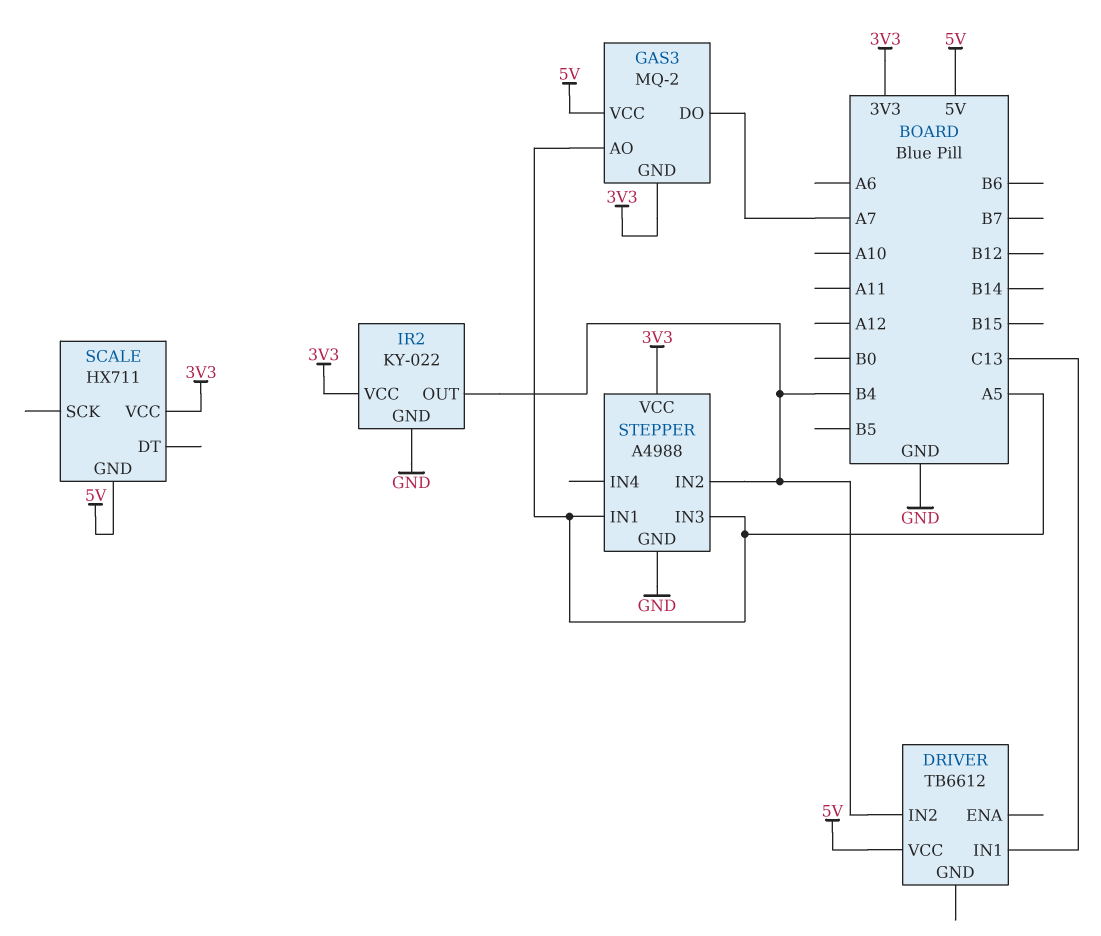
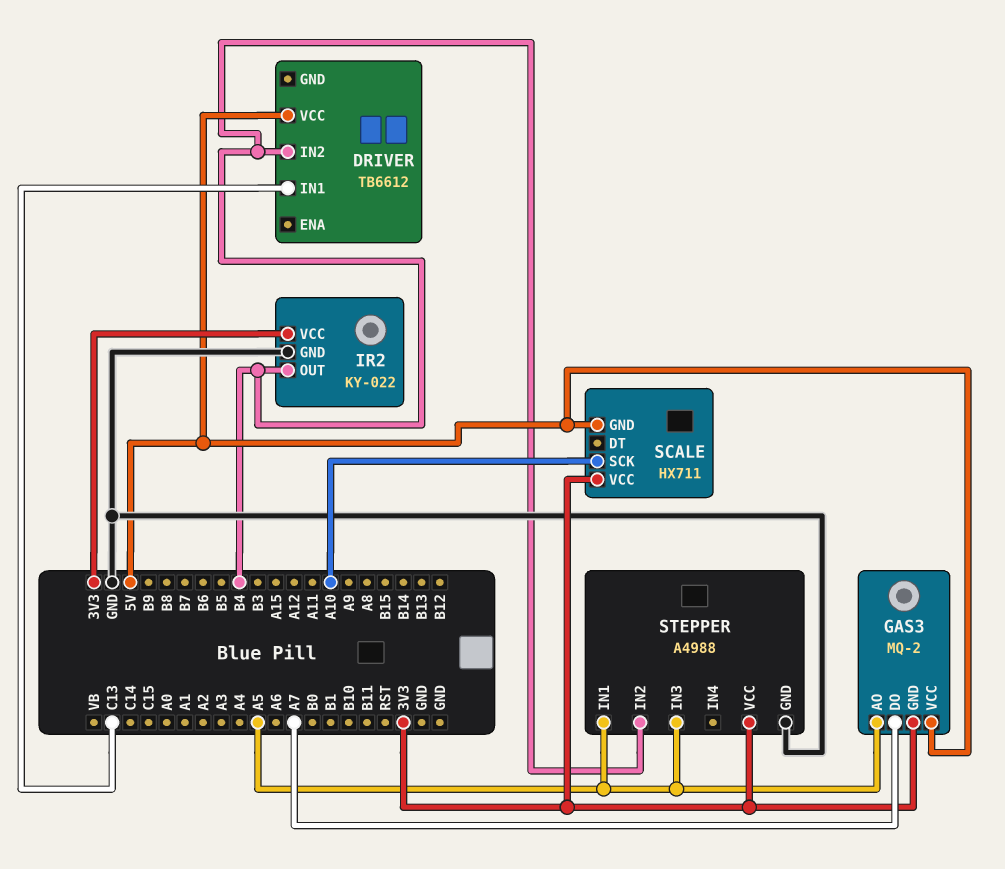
SCALE pin SCK: none -> A10

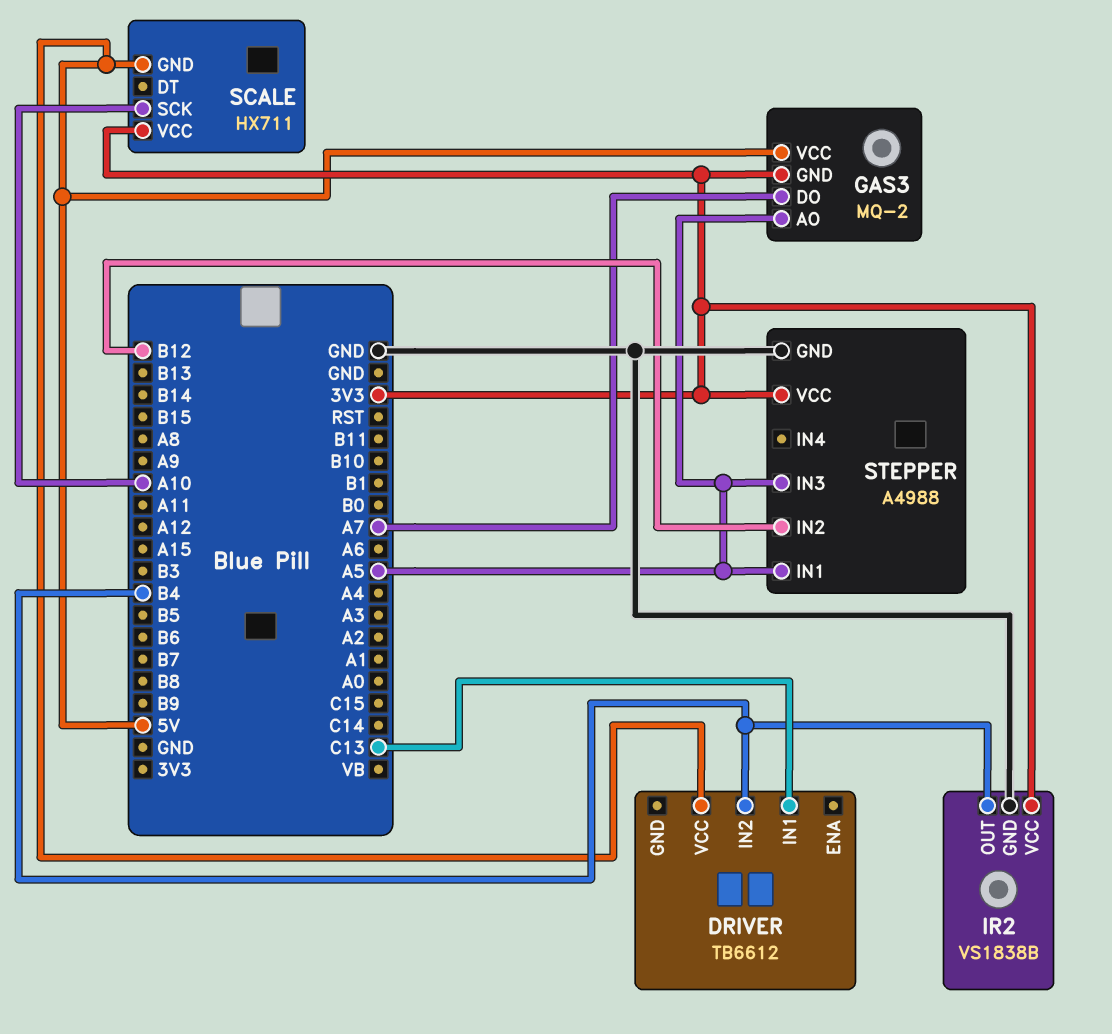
IR2: KY-022 -> VS1838B
STEPPER pin IN2: B4 -> B12

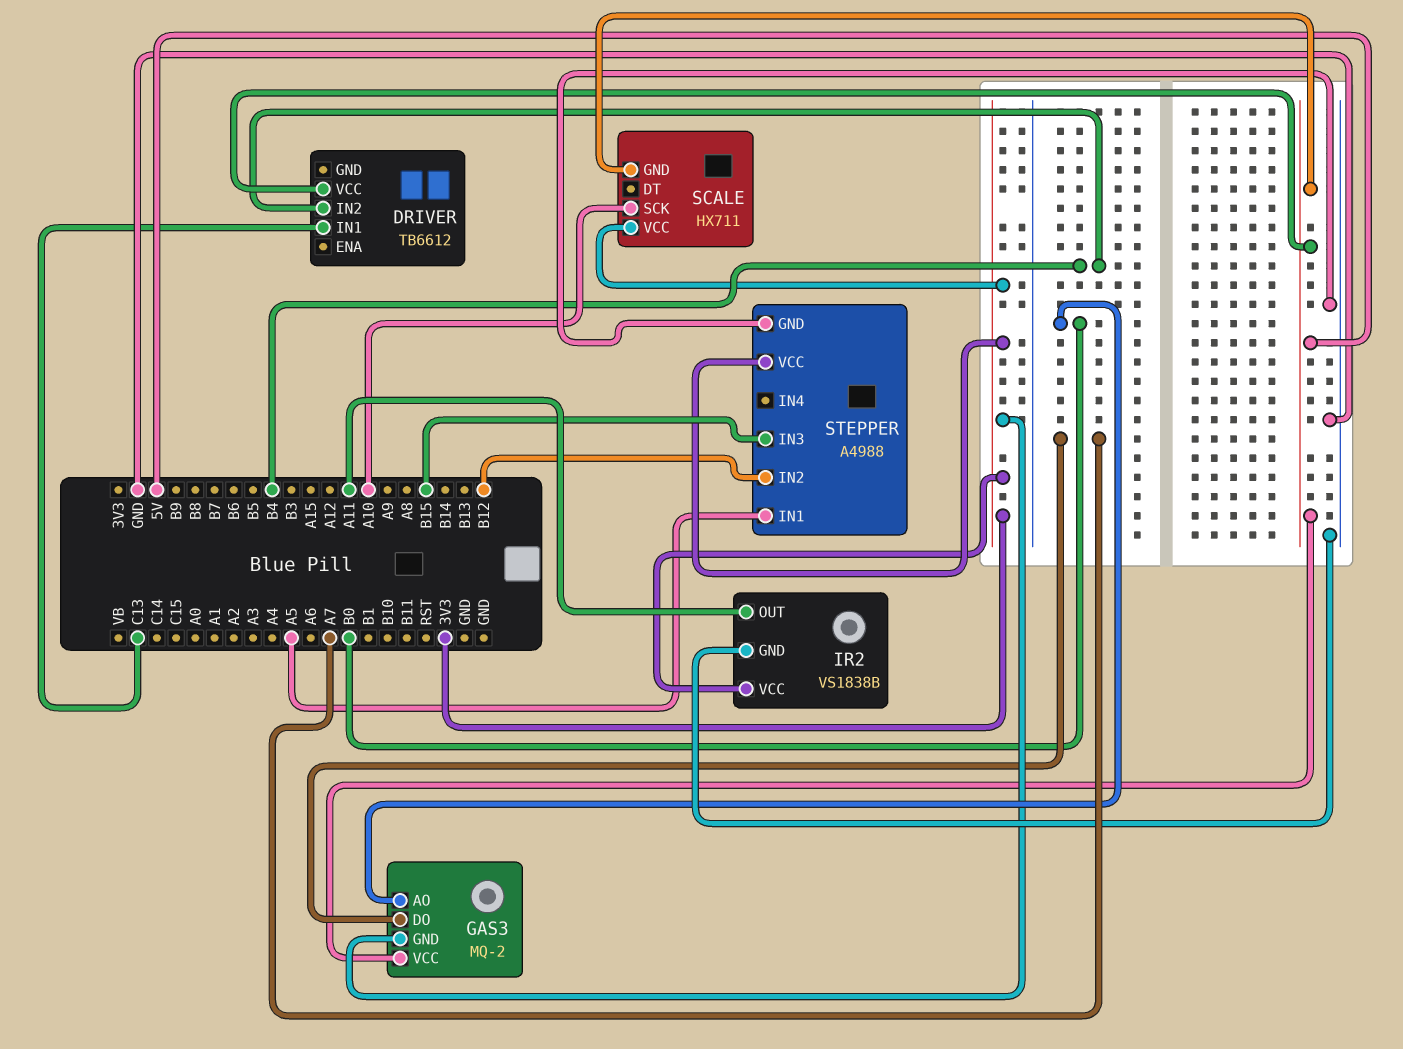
GAS3 pin AO: A5 -> B0
IR2 pin OUT: B4 -> A11
STEPPER pin IN3: A5 -> B15

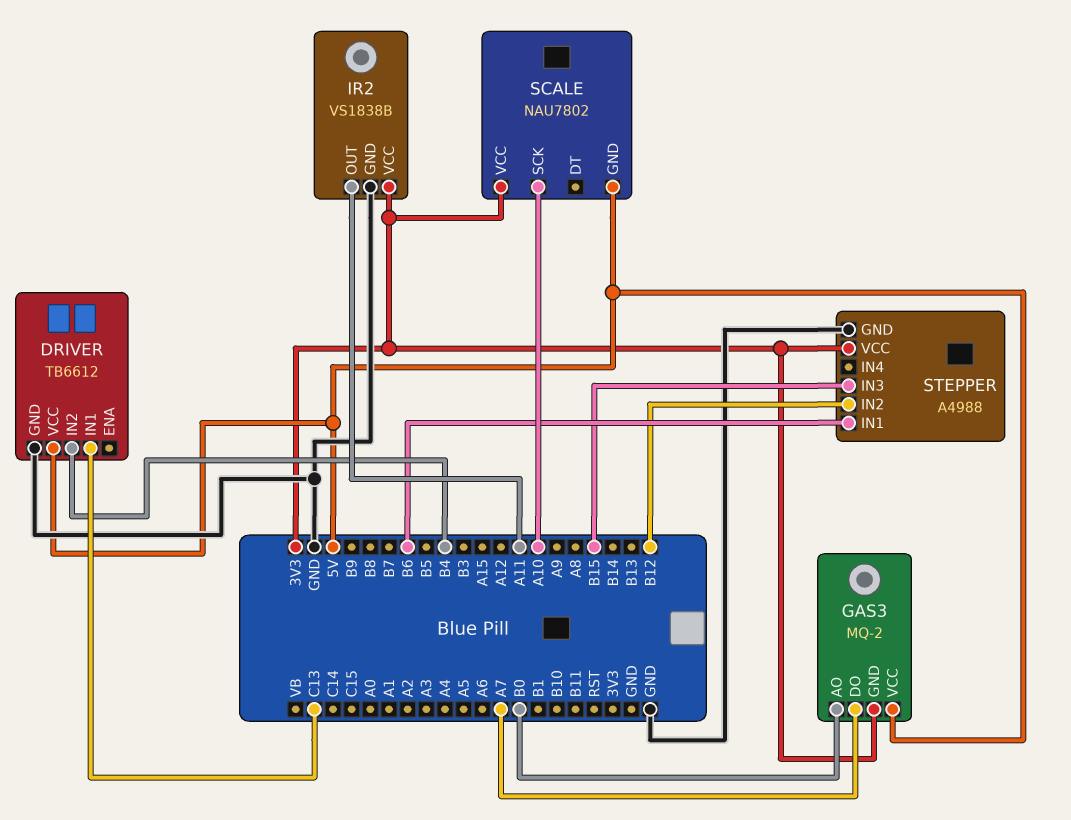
DRIVER pin GND: none -> GND
SCALE: HX711 -> NAU7802
STEPPER pin IN1: A5 -> B6

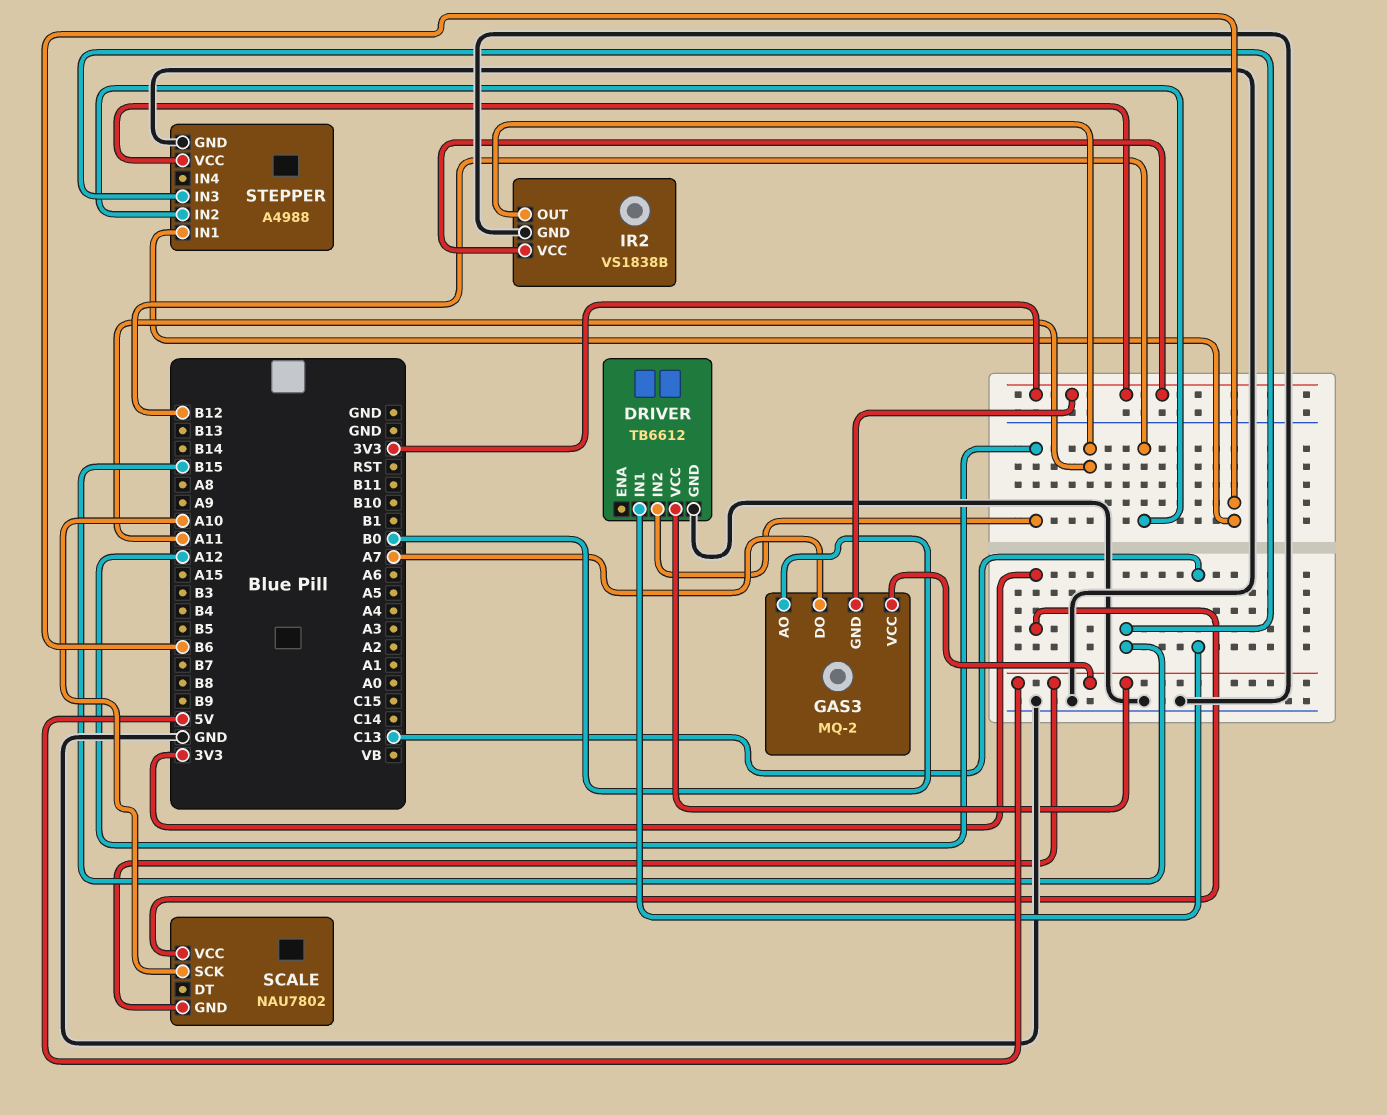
DRIVER pin IN2: B4 -> A12

